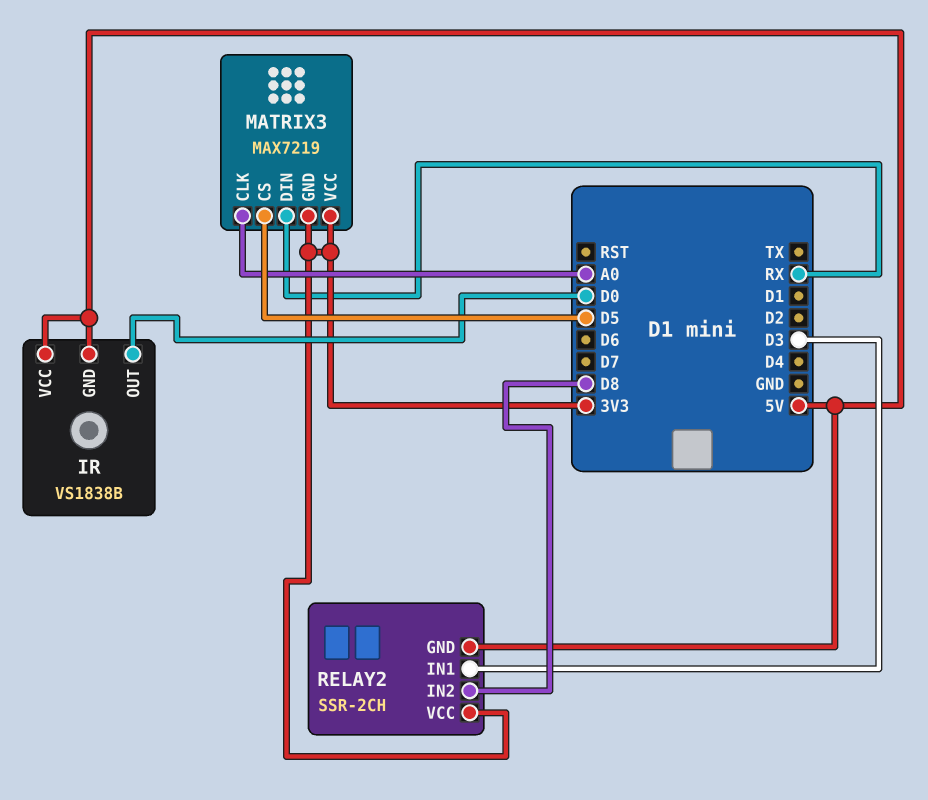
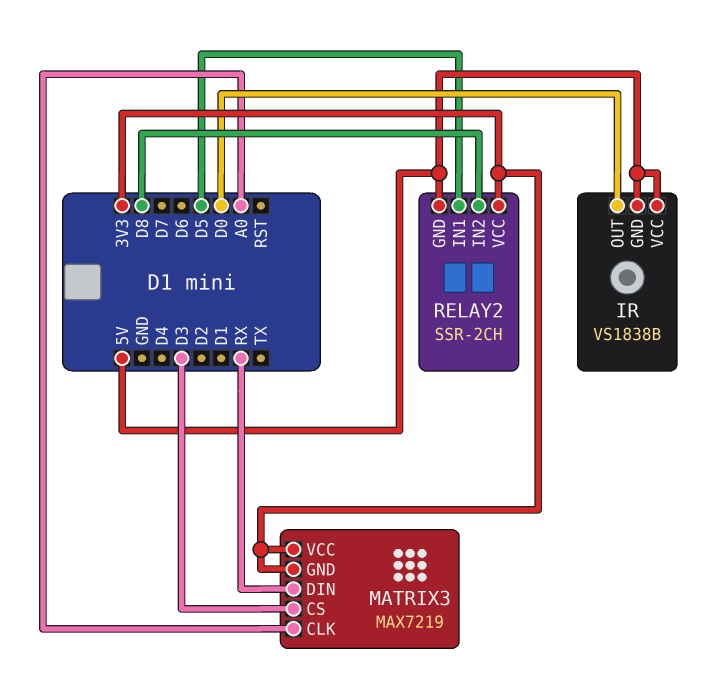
MATRIX3 pin CS: D5 -> D3
RELAY2 pin IN1: D3 -> D5

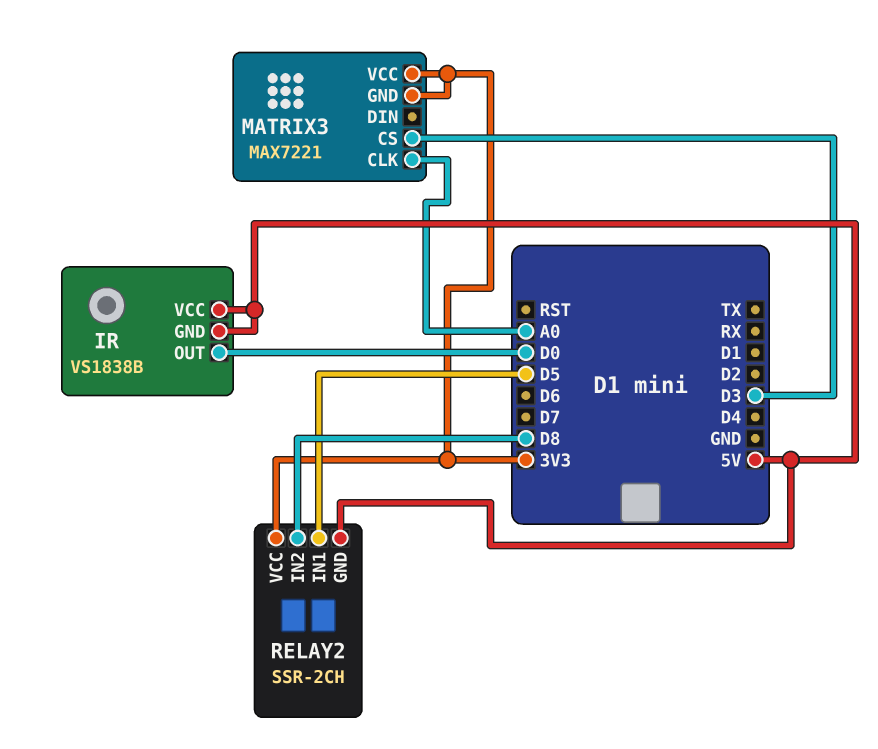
MATRIX3: MAX7219 -> MAX7221
MATRIX3 pin DIN: RX -> none

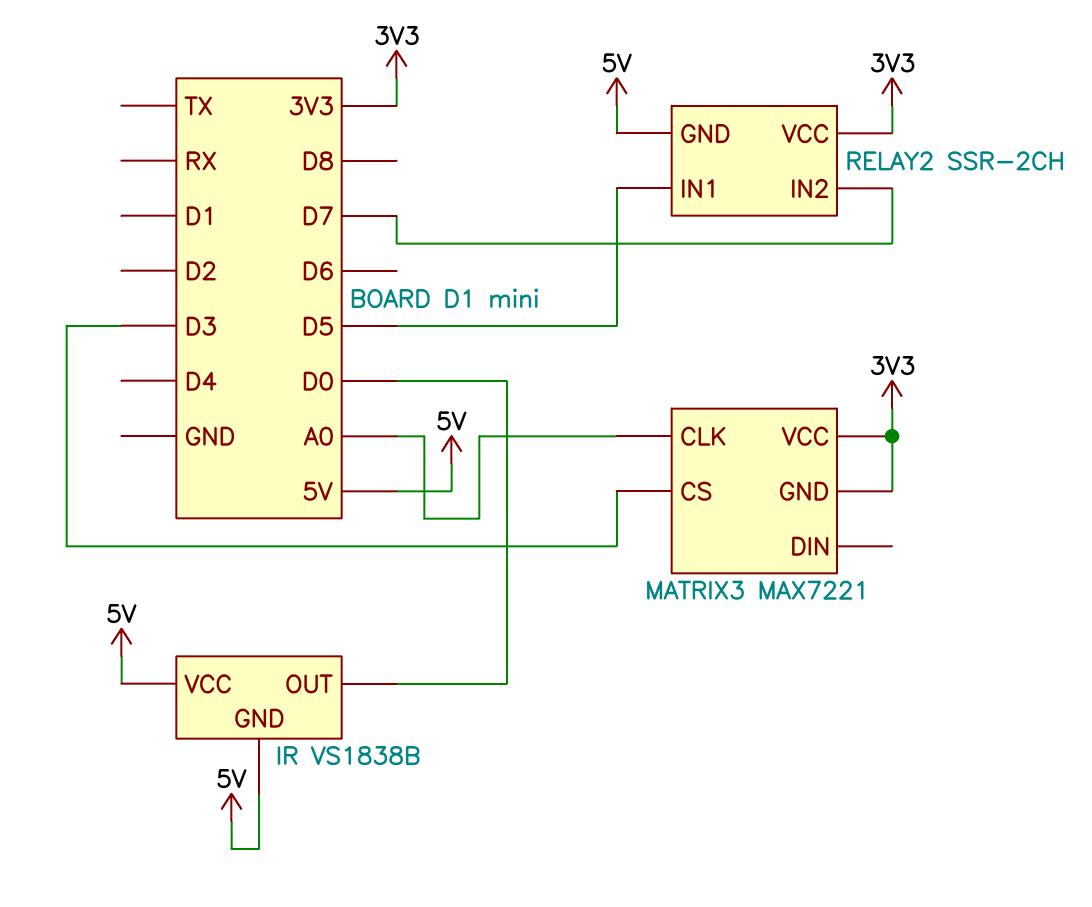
RELAY2 pin IN2: D8 -> D7

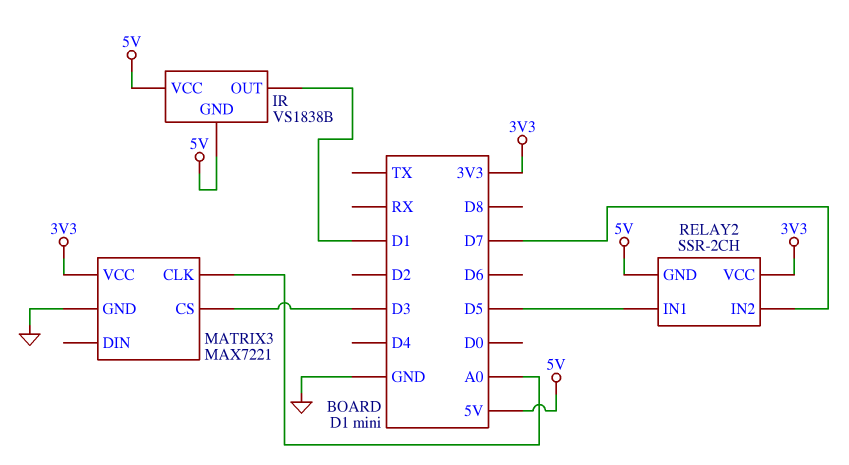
IR pin OUT: D0 -> D1
MATRIX3 pin GND: 3V3 -> GND

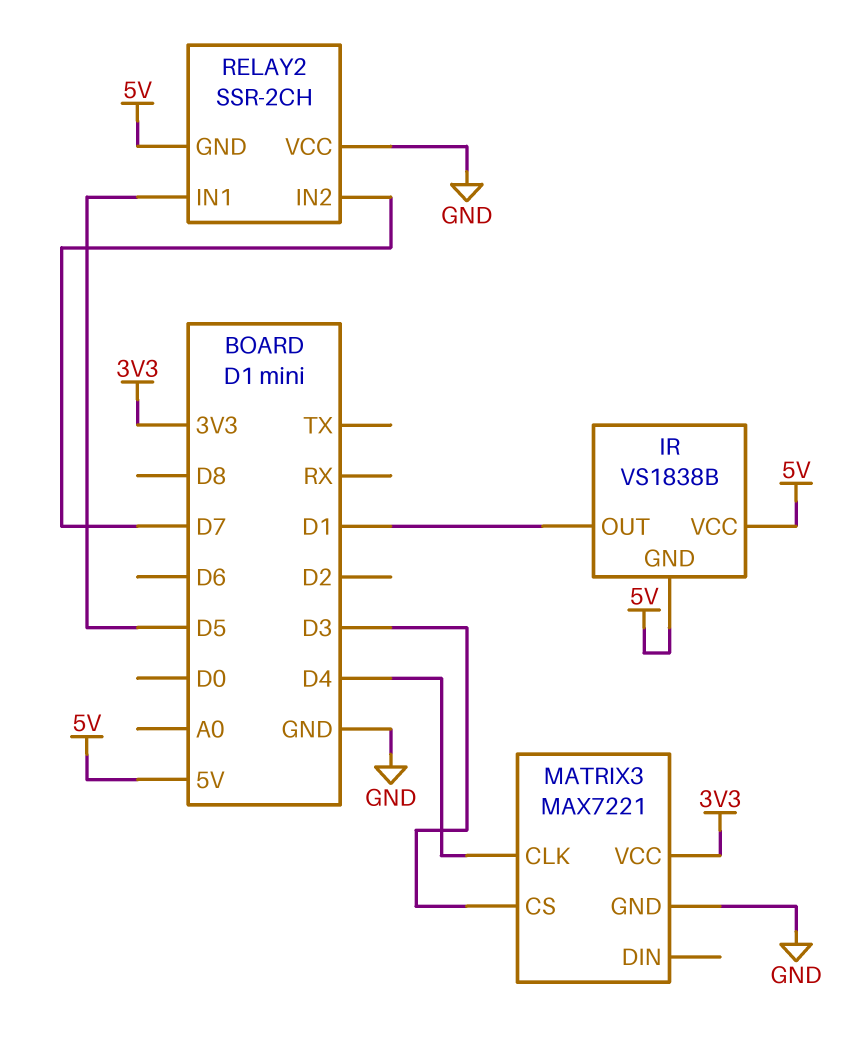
MATRIX3 pin CLK: A0 -> D4
RELAY2 pin VCC: 3V3 -> GND

